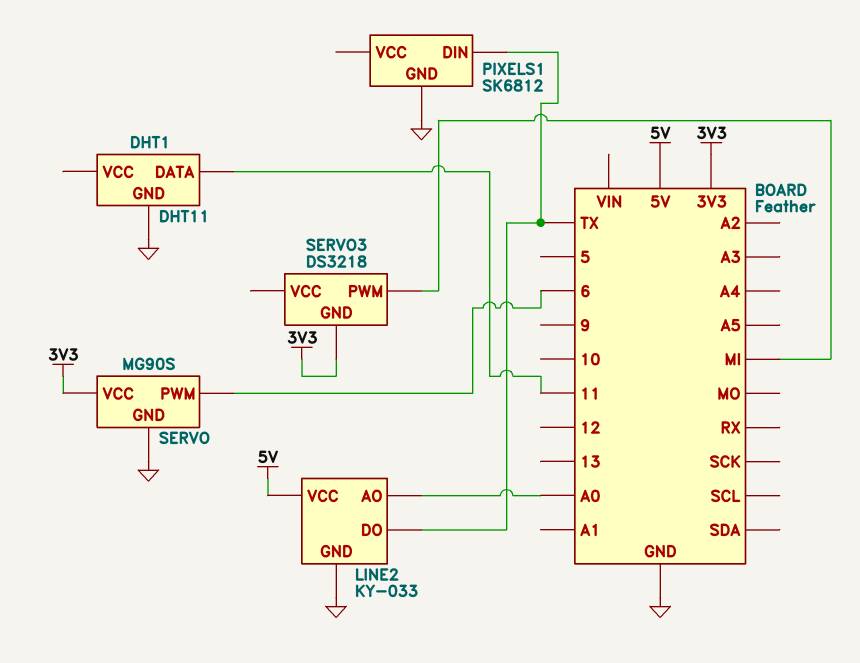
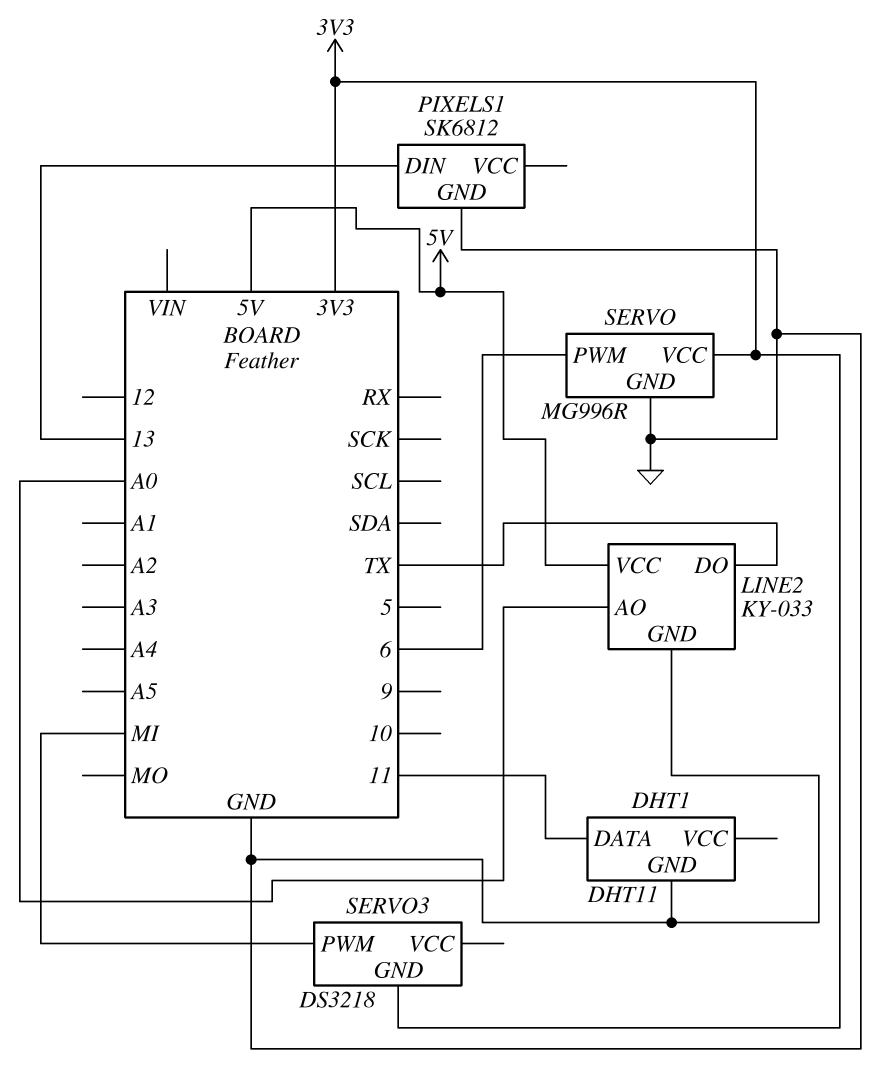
PIXELS1 pin DIN: TX -> 13
SERVO: MG90S -> MG996R

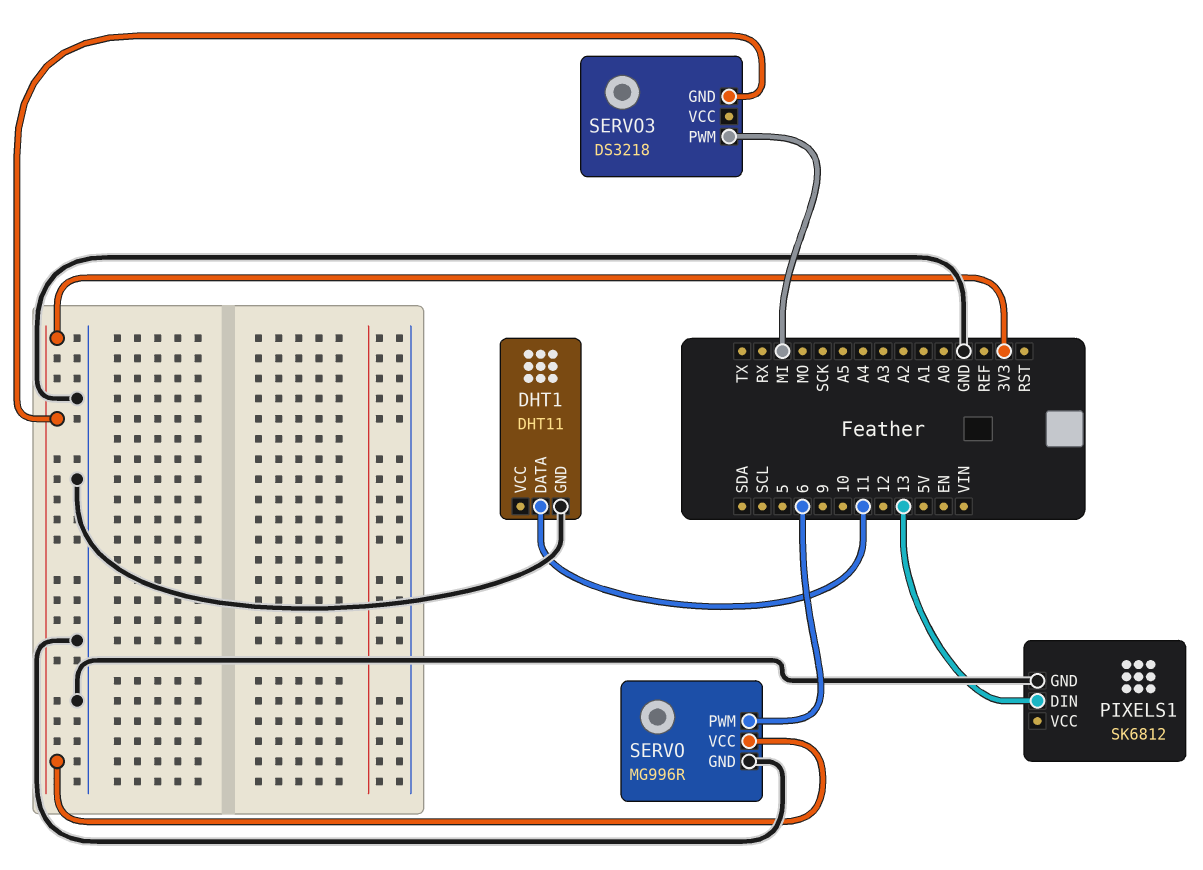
LINE2: KY-033 -> none
LINE2 pin AO: A0 -> none
LINE2 pin DO: TX -> none
LINE2 pin GND: GND -> none
LINE2 pin VCC: 5V -> none

